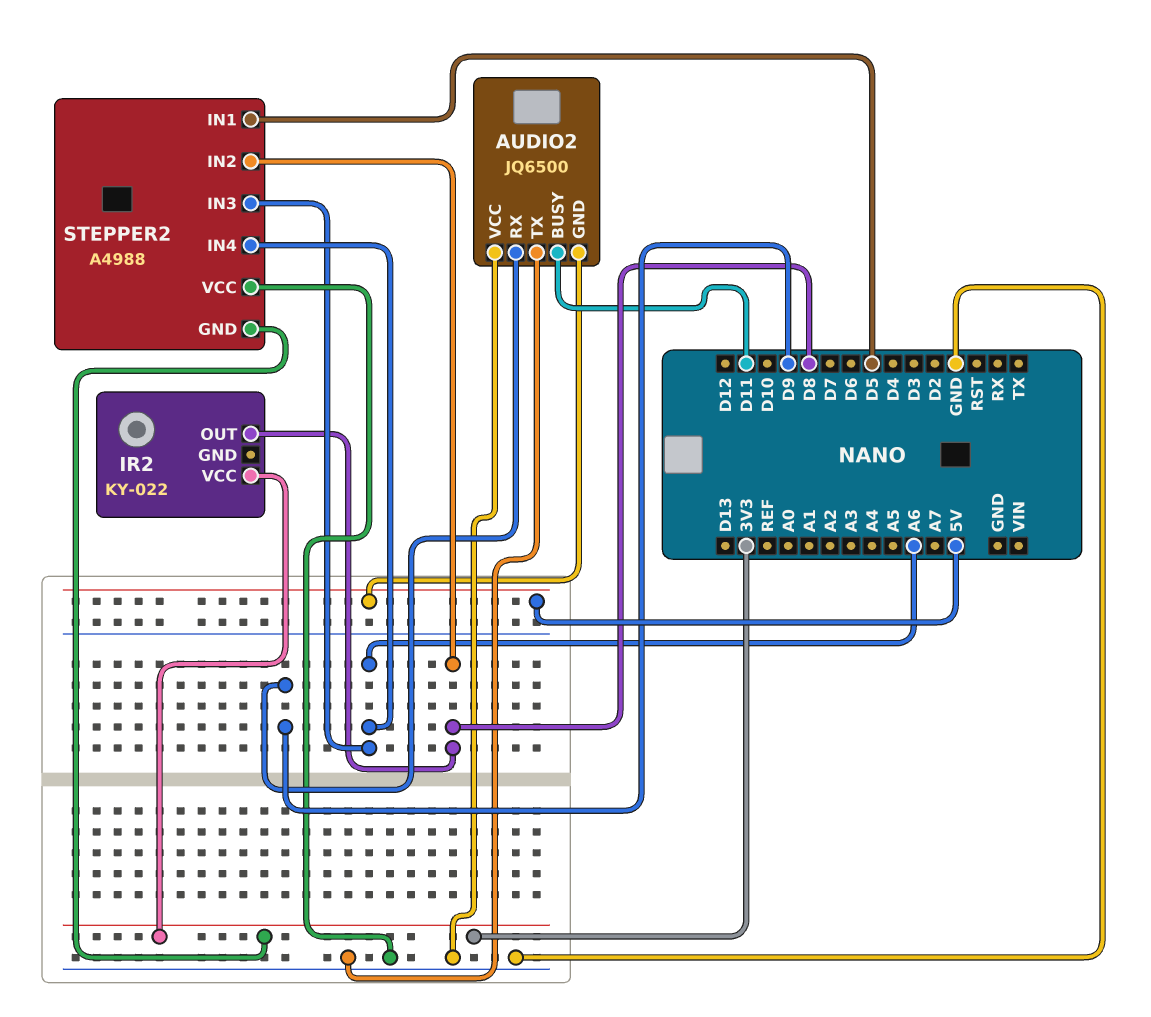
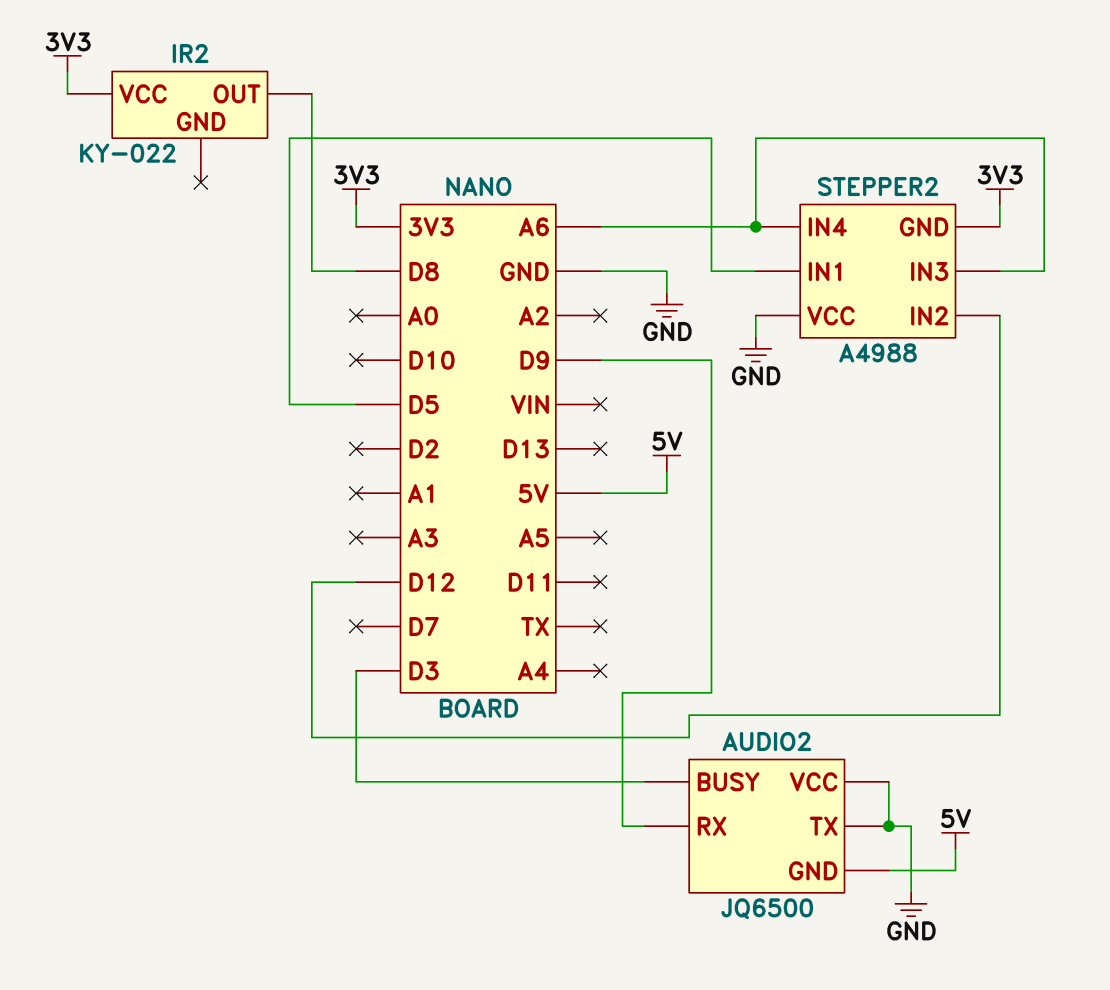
AUDIO2 pin BUSY: D11 -> D3
STEPPER2 pin IN2: D8 -> D12

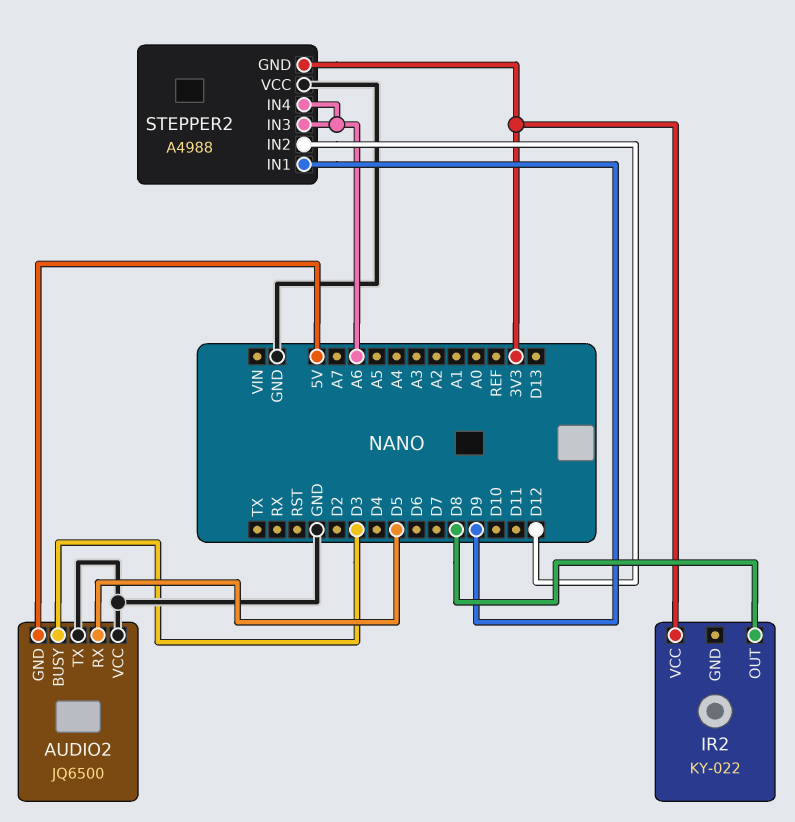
AUDIO2 pin RX: D9 -> D5
STEPPER2 pin IN1: D5 -> D9

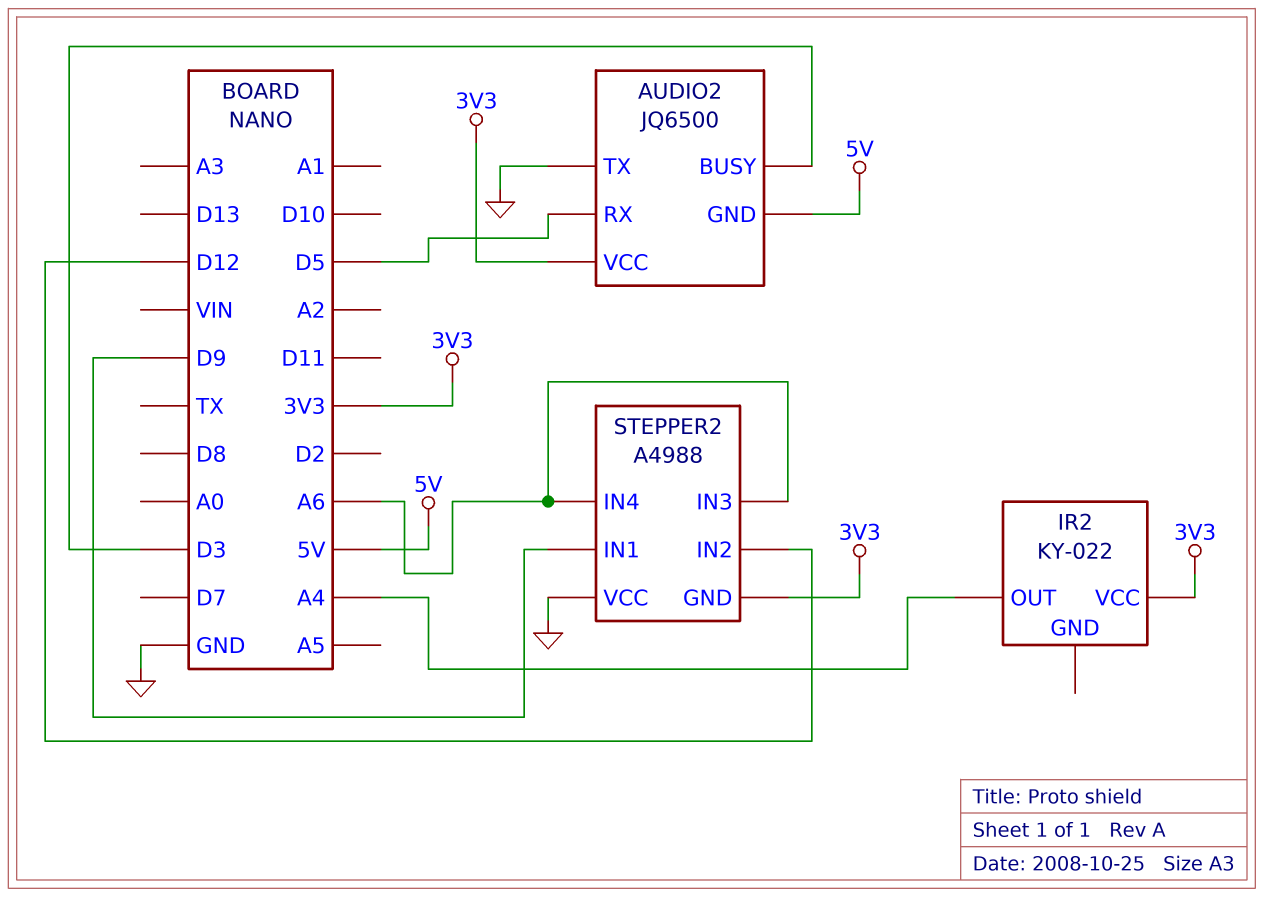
AUDIO2 pin VCC: GND -> 3V3
IR2 pin OUT: D8 -> A4

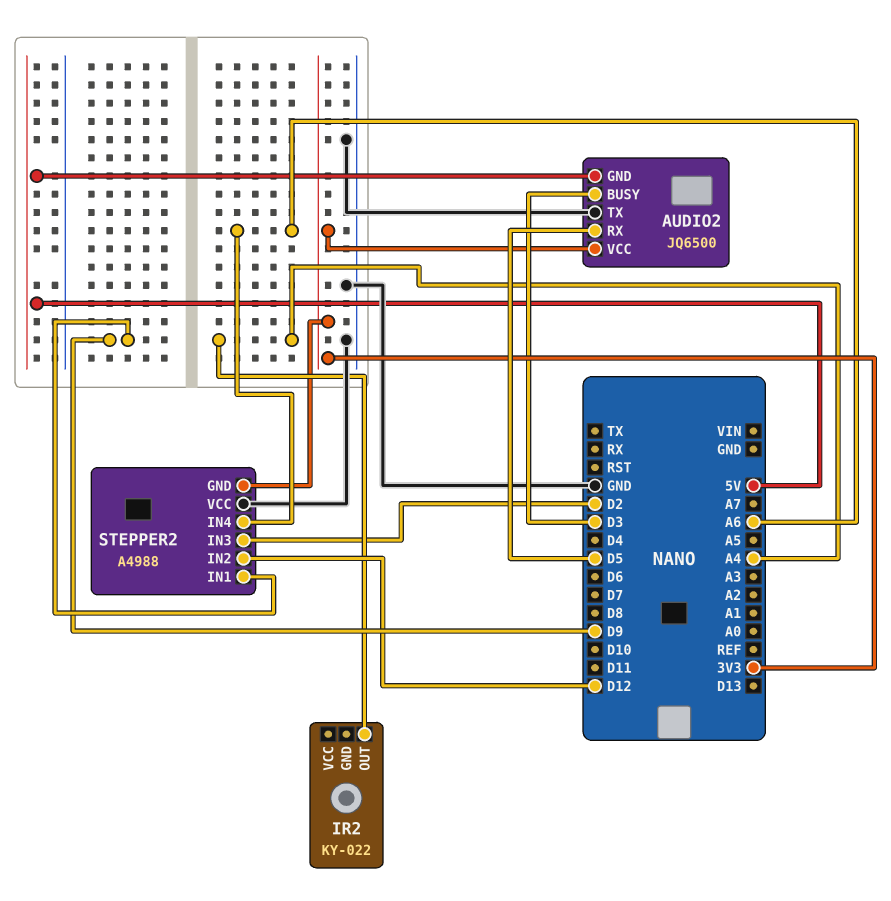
IR2 pin VCC: 3V3 -> none
STEPPER2 pin IN3: A6 -> D2

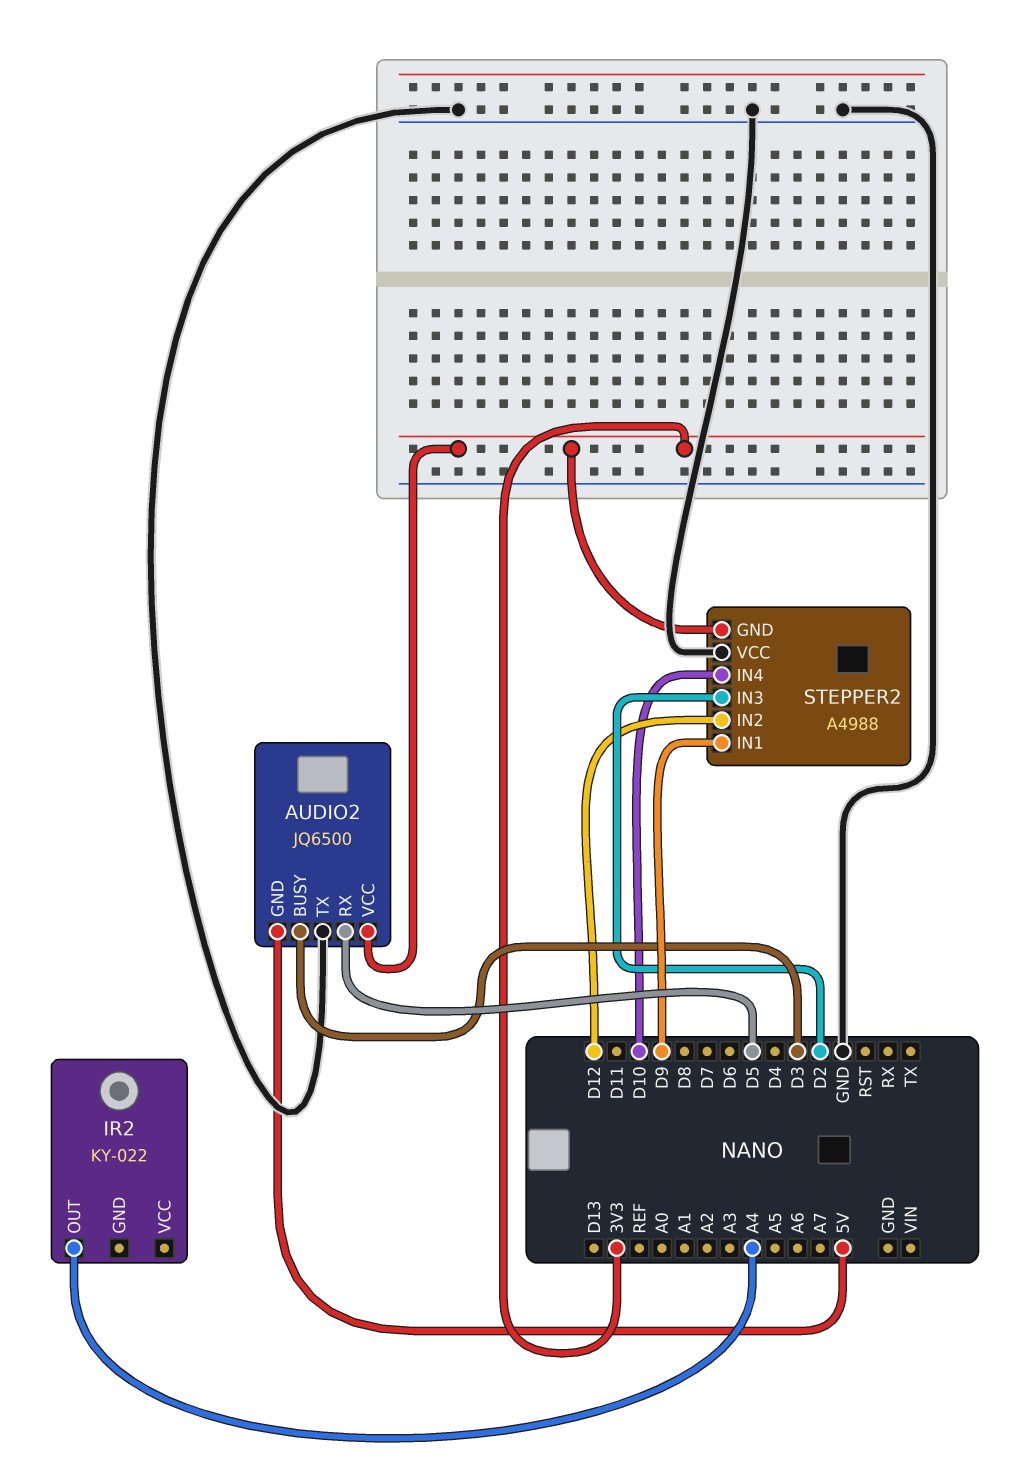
STEPPER2 pin IN4: A6 -> D10

